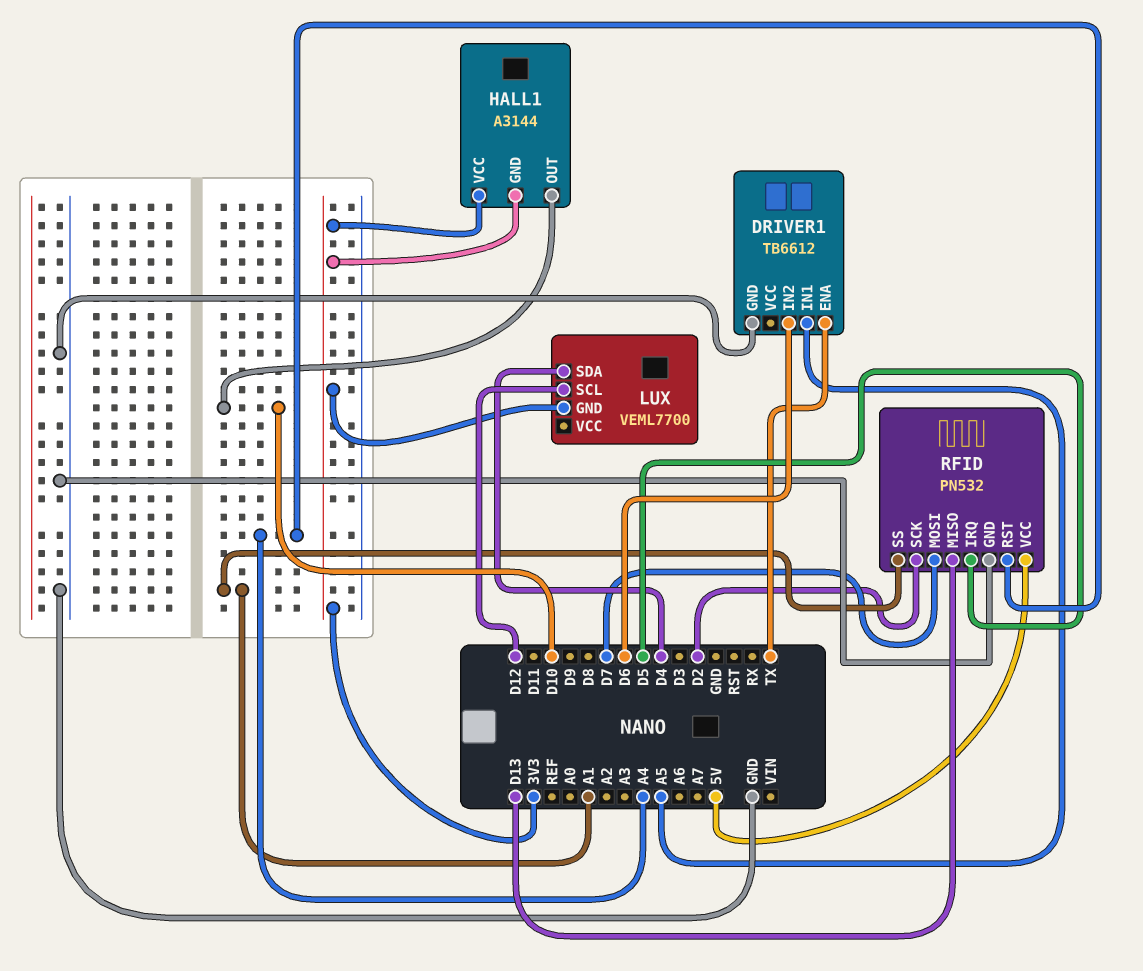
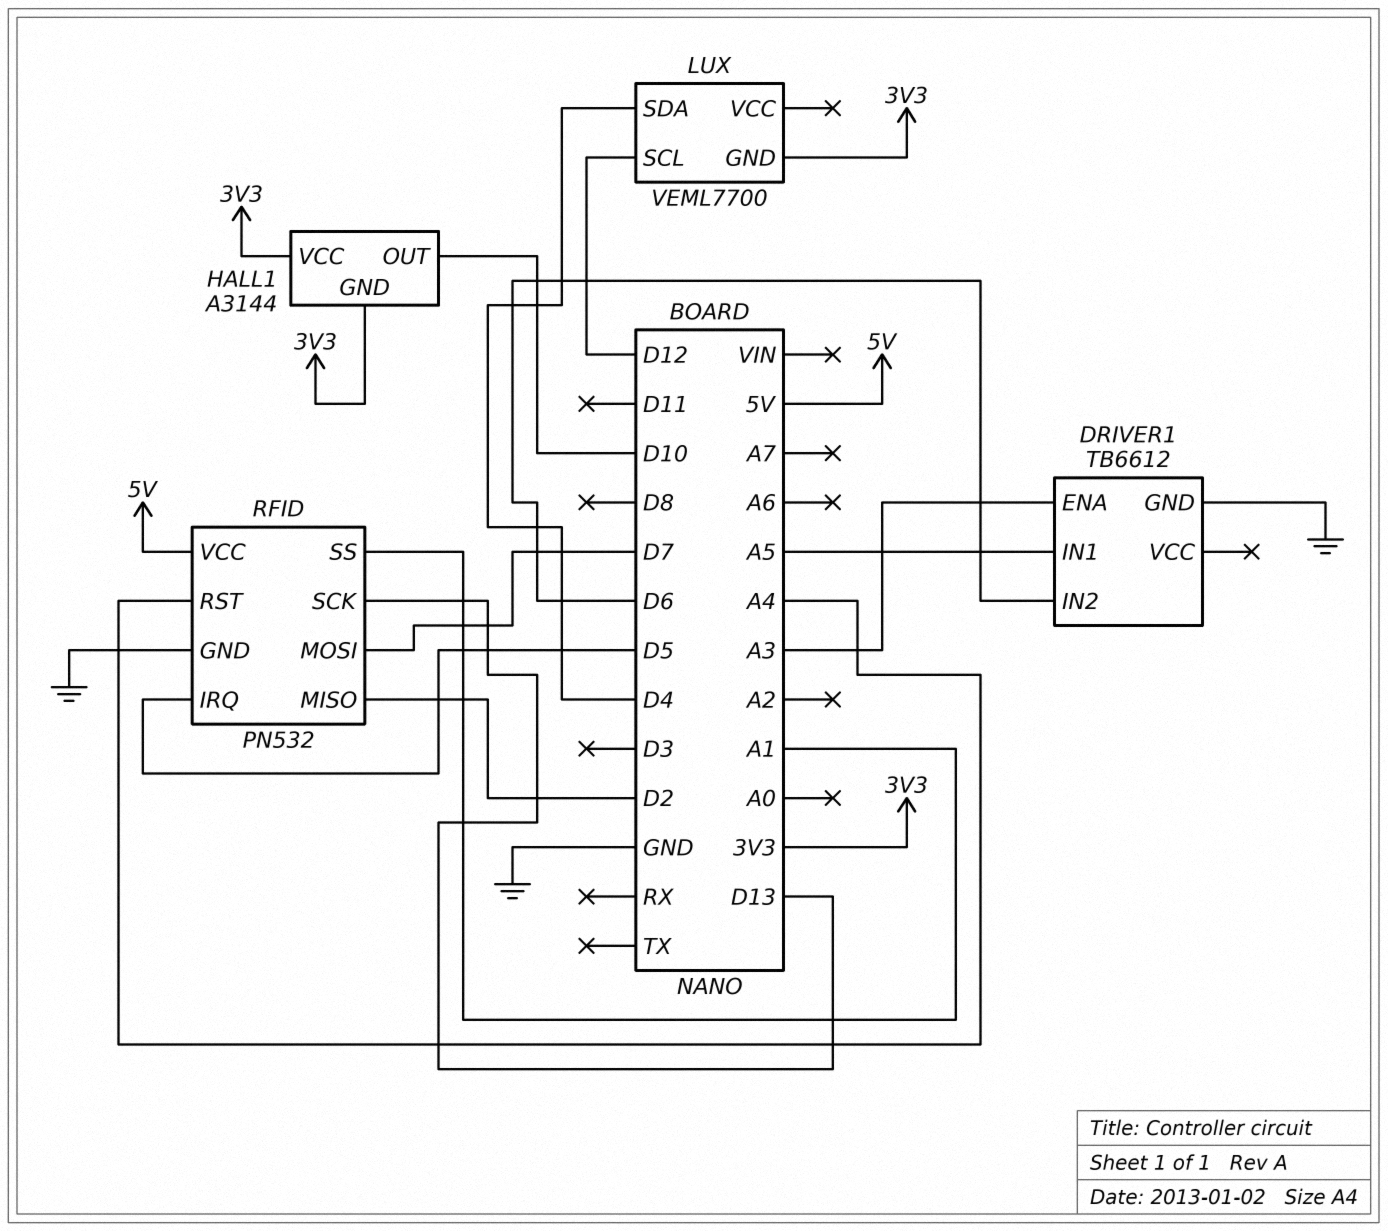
DRIVER1 pin ENA: TX -> A3
RFID pin MISO: D13 -> D2
RFID pin SCK: D2 -> D13

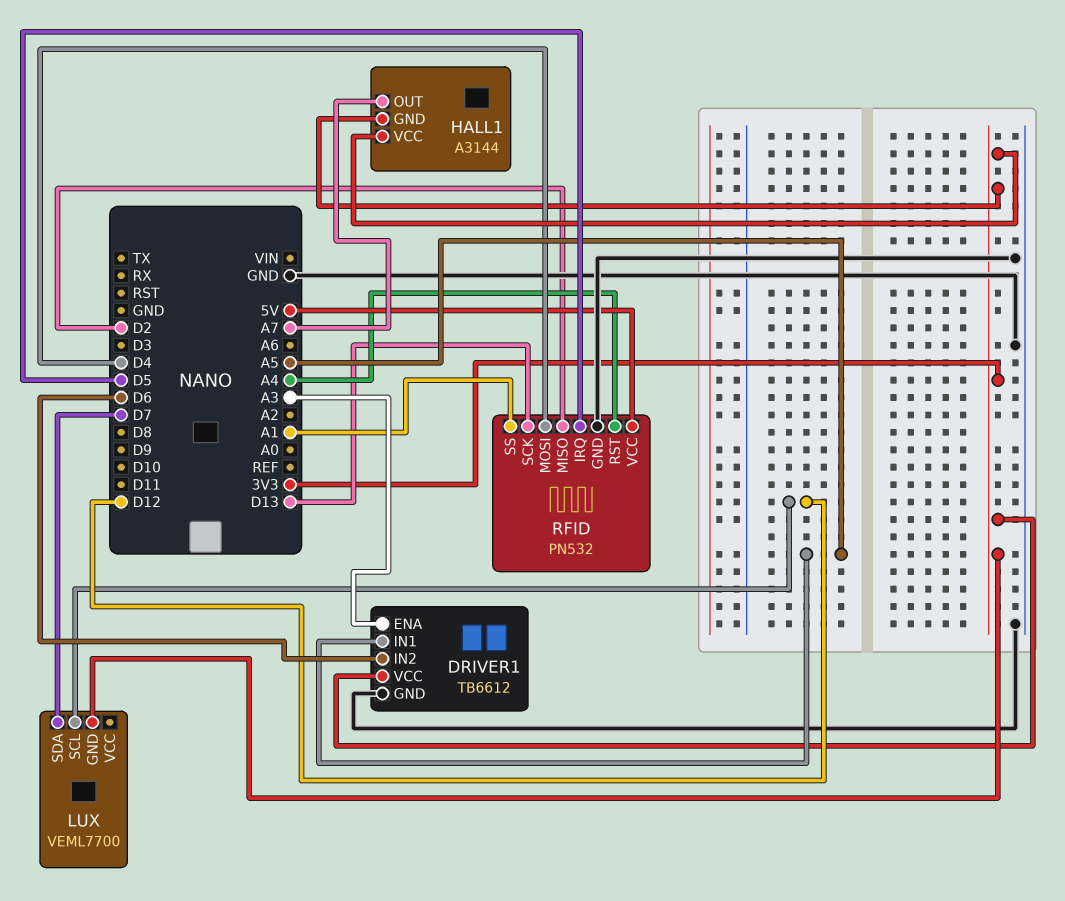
DRIVER1 pin VCC: none -> 3V3
HALL1 pin OUT: D10 -> A7
LUX pin SDA: D4 -> D7
RFID pin MOSI: D7 -> D4

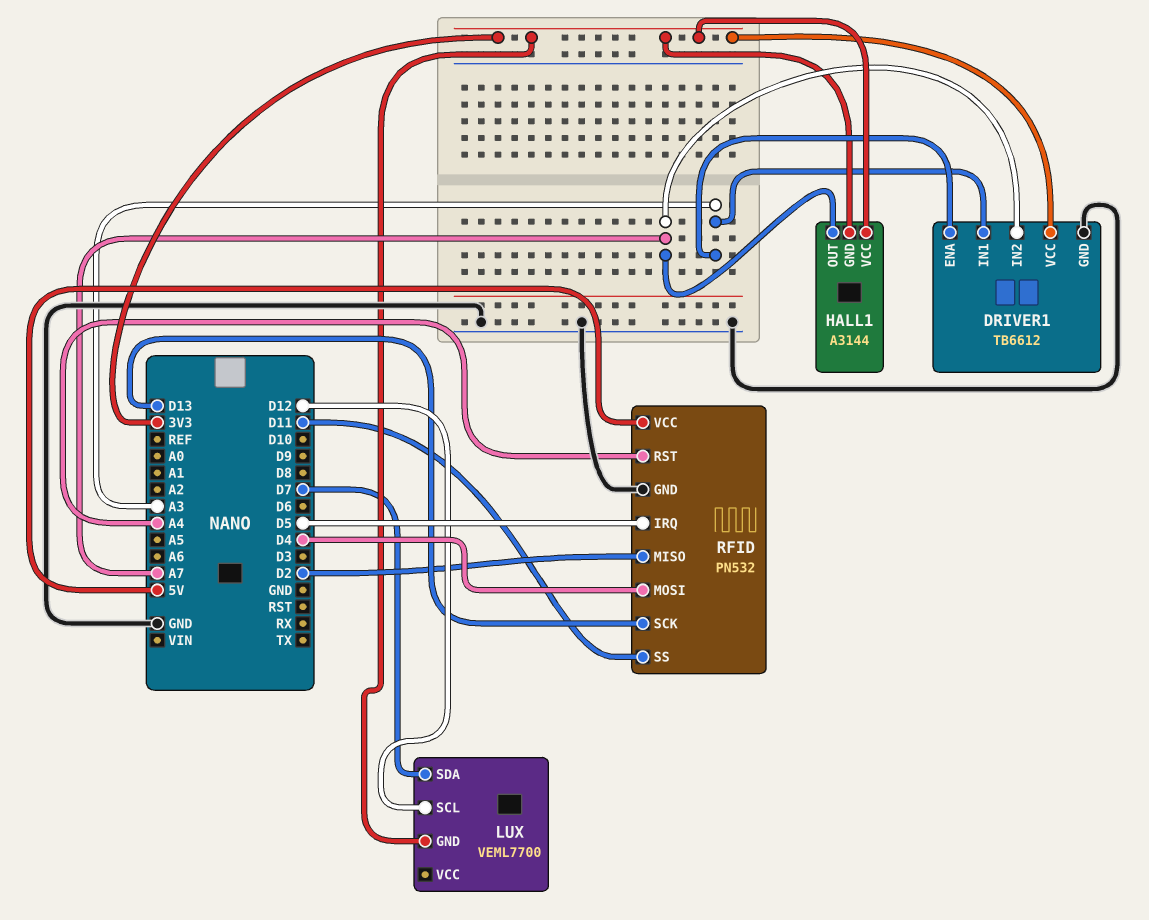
DRIVER1 pin IN1: A5 -> A3
DRIVER1 pin IN2: D6 -> A7
RFID pin SS: A1 -> D11

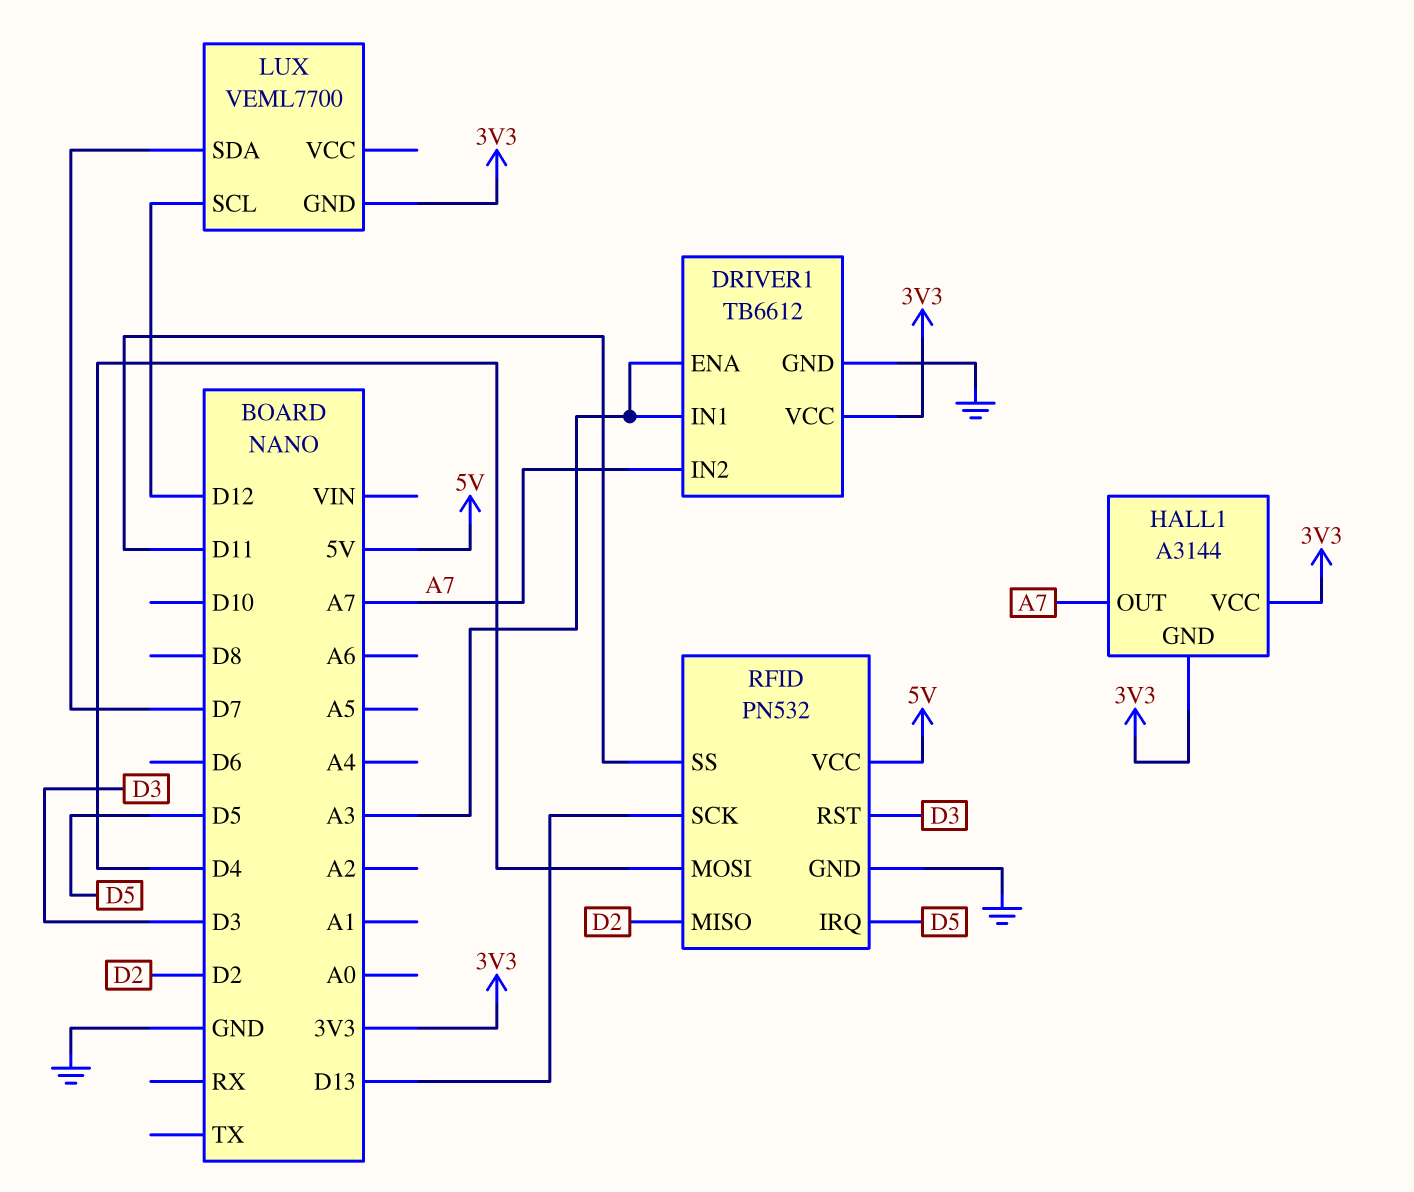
RFID pin RST: A4 -> D3

